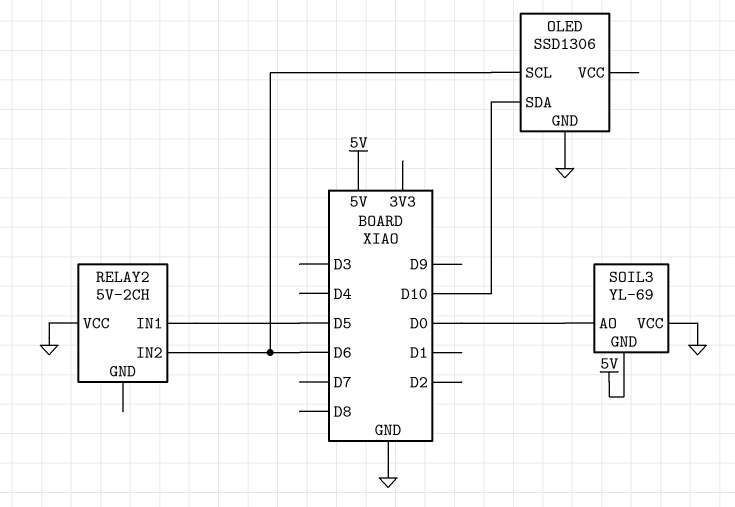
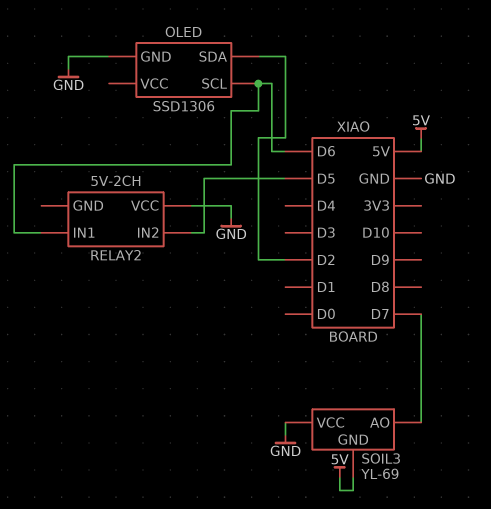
OLED pin SDA: D10 -> D2
RELAY2 pin IN1: D5 -> D6
RELAY2 pin IN2: D6 -> D5
SOIL3 pin AO: D0 -> D7

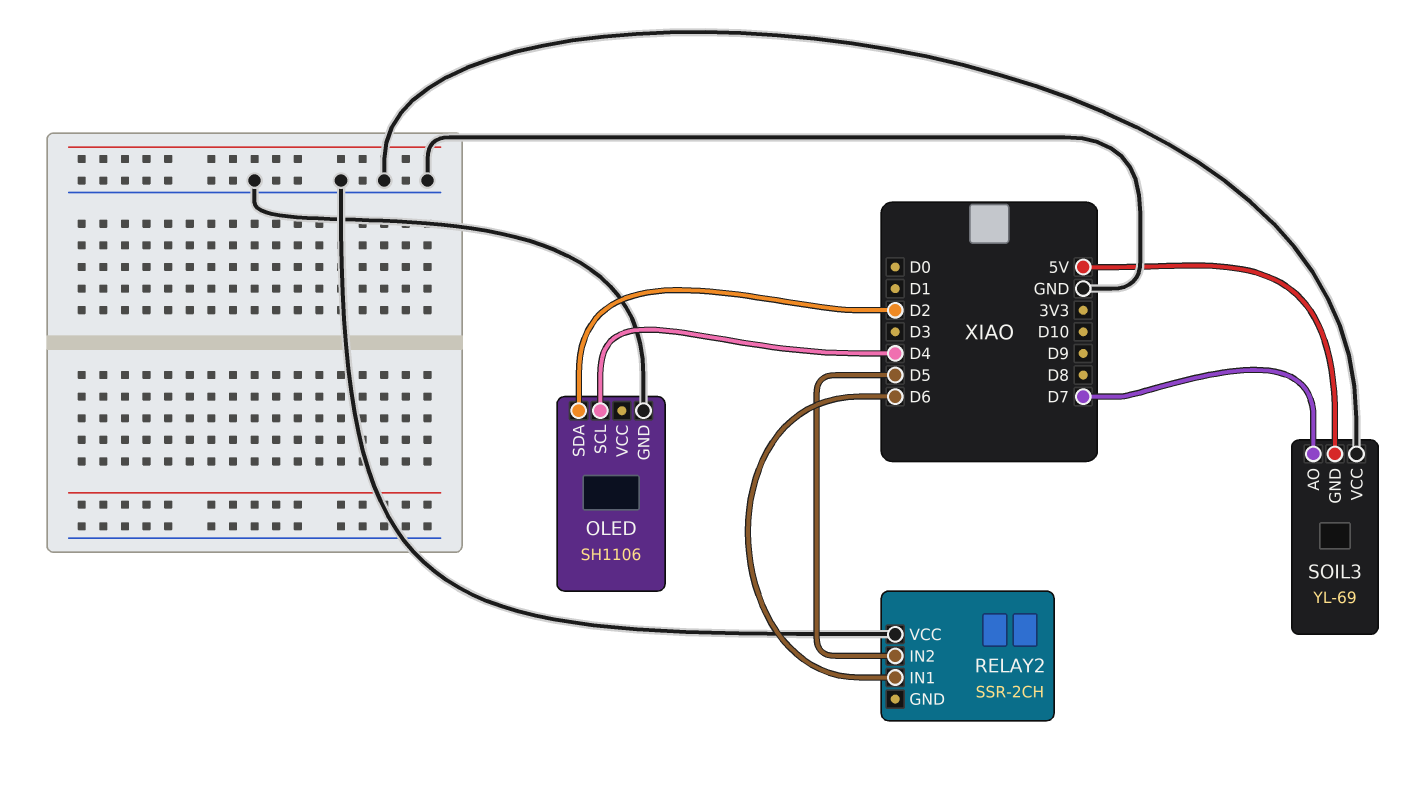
OLED: SSD1306 -> SH1106
OLED pin SCL: D6 -> D4
RELAY2: 5V-2CH -> SSR-2CH

